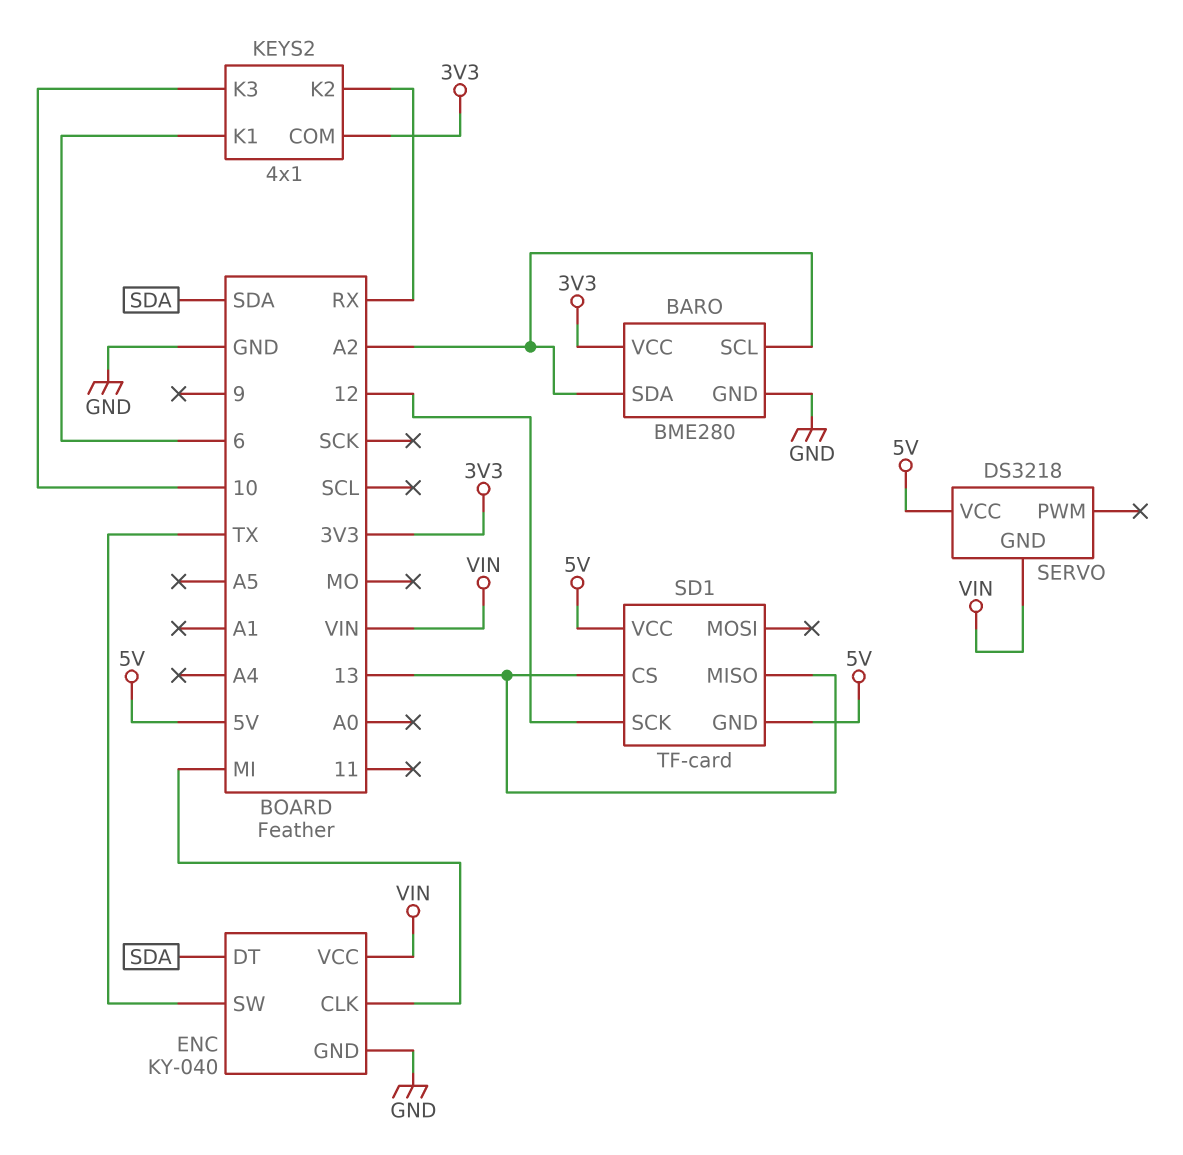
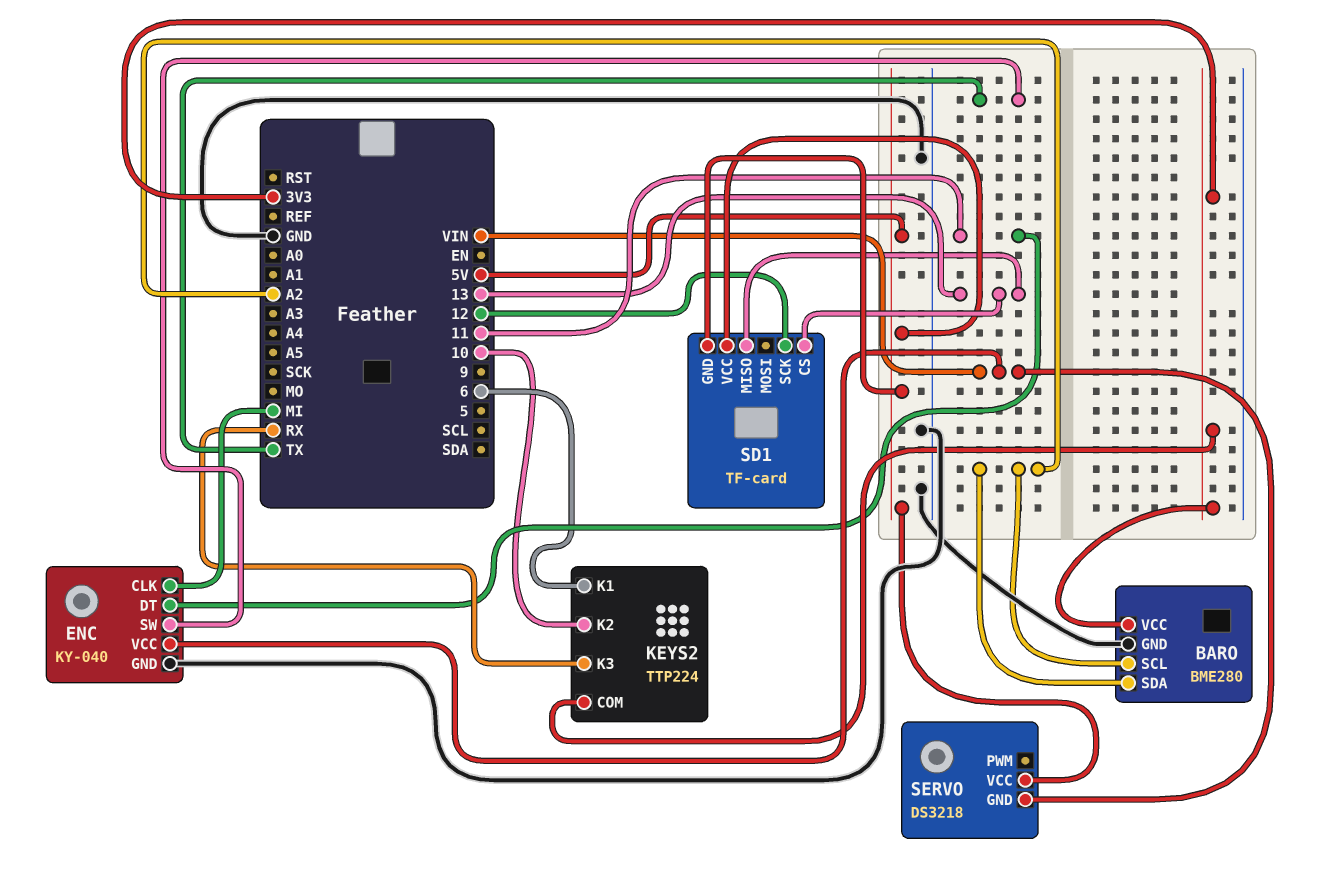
ENC pin DT: SDA -> 11
KEYS2: 4x1 -> TTP224
KEYS2 pin K2: RX -> 10
KEYS2 pin K3: 10 -> RX

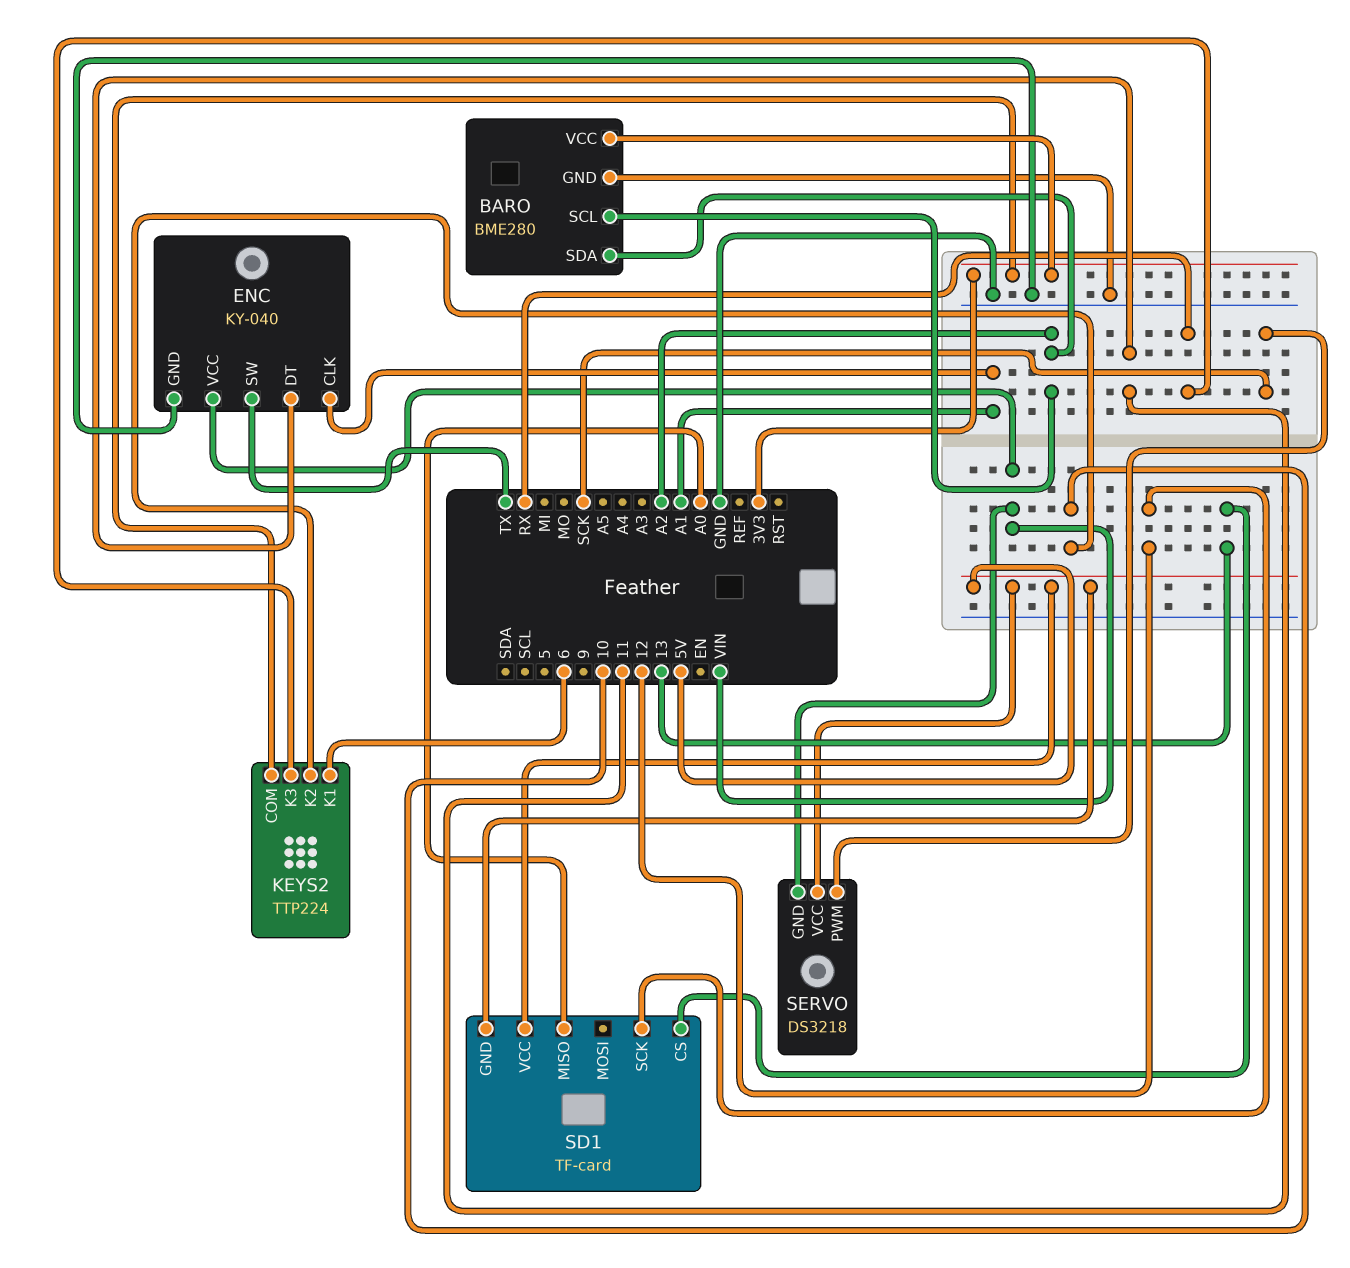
ENC pin CLK: MI -> A1
SD1 pin MISO: 13 -> A0
SERVO pin PWM: none -> SCK

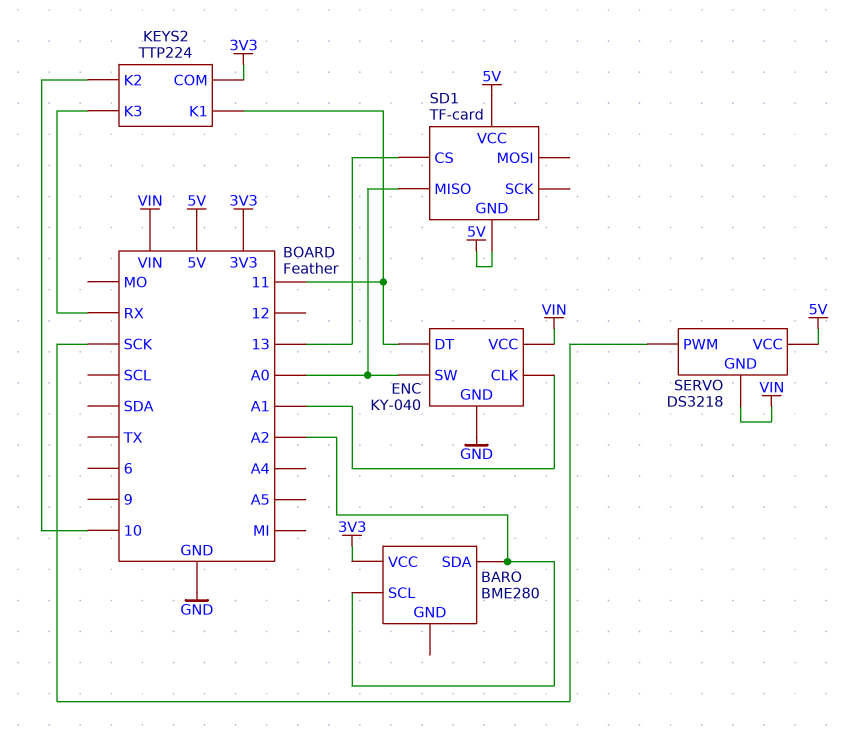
BARO pin GND: GND -> none
ENC pin SW: TX -> A0
KEYS2 pin K1: 6 -> 11
SD1 pin SCK: 12 -> none

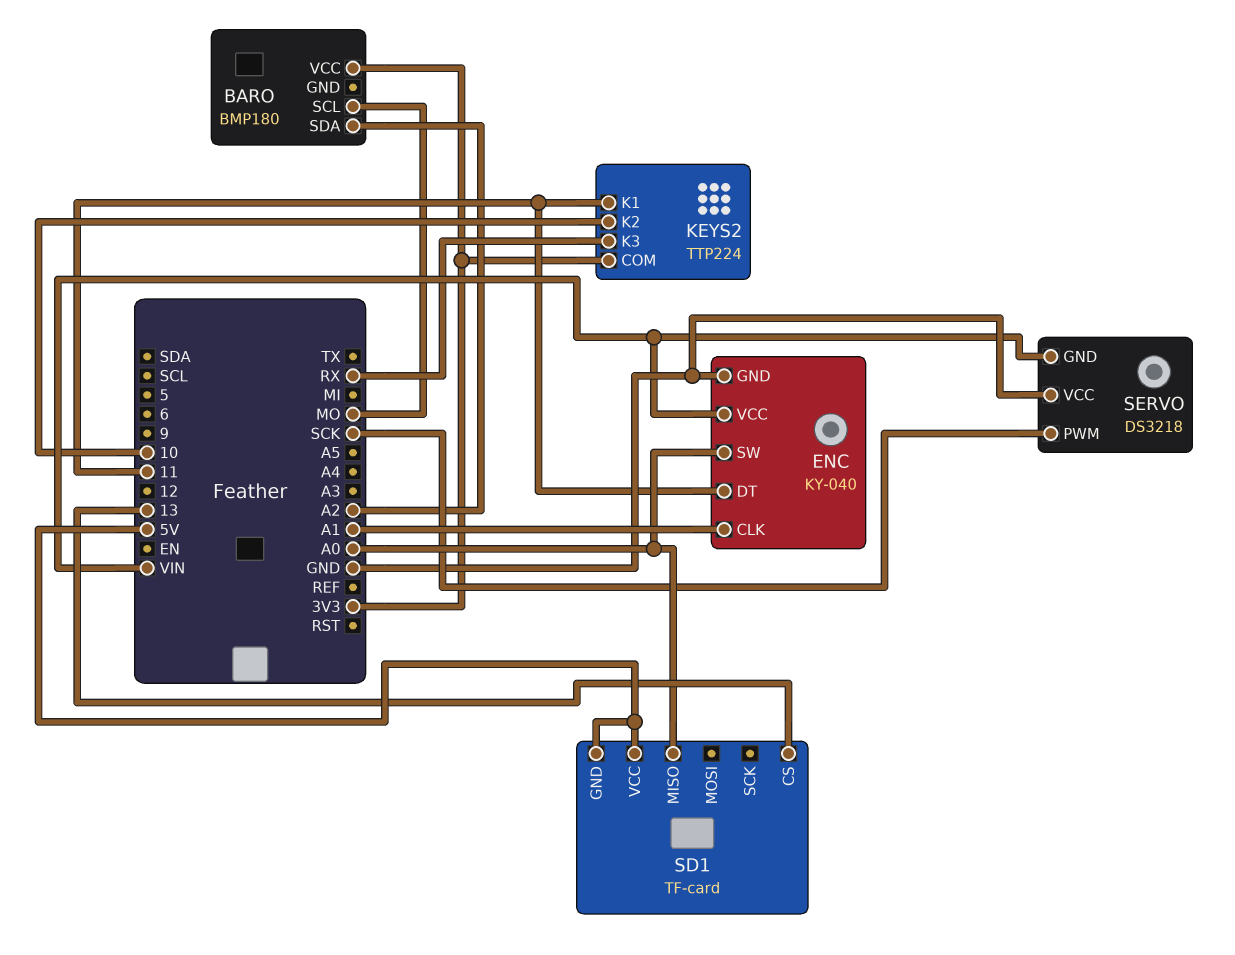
BARO: BME280 -> BMP180
BARO pin SCL: A2 -> MO
SERVO pin VCC: 5V -> GND

